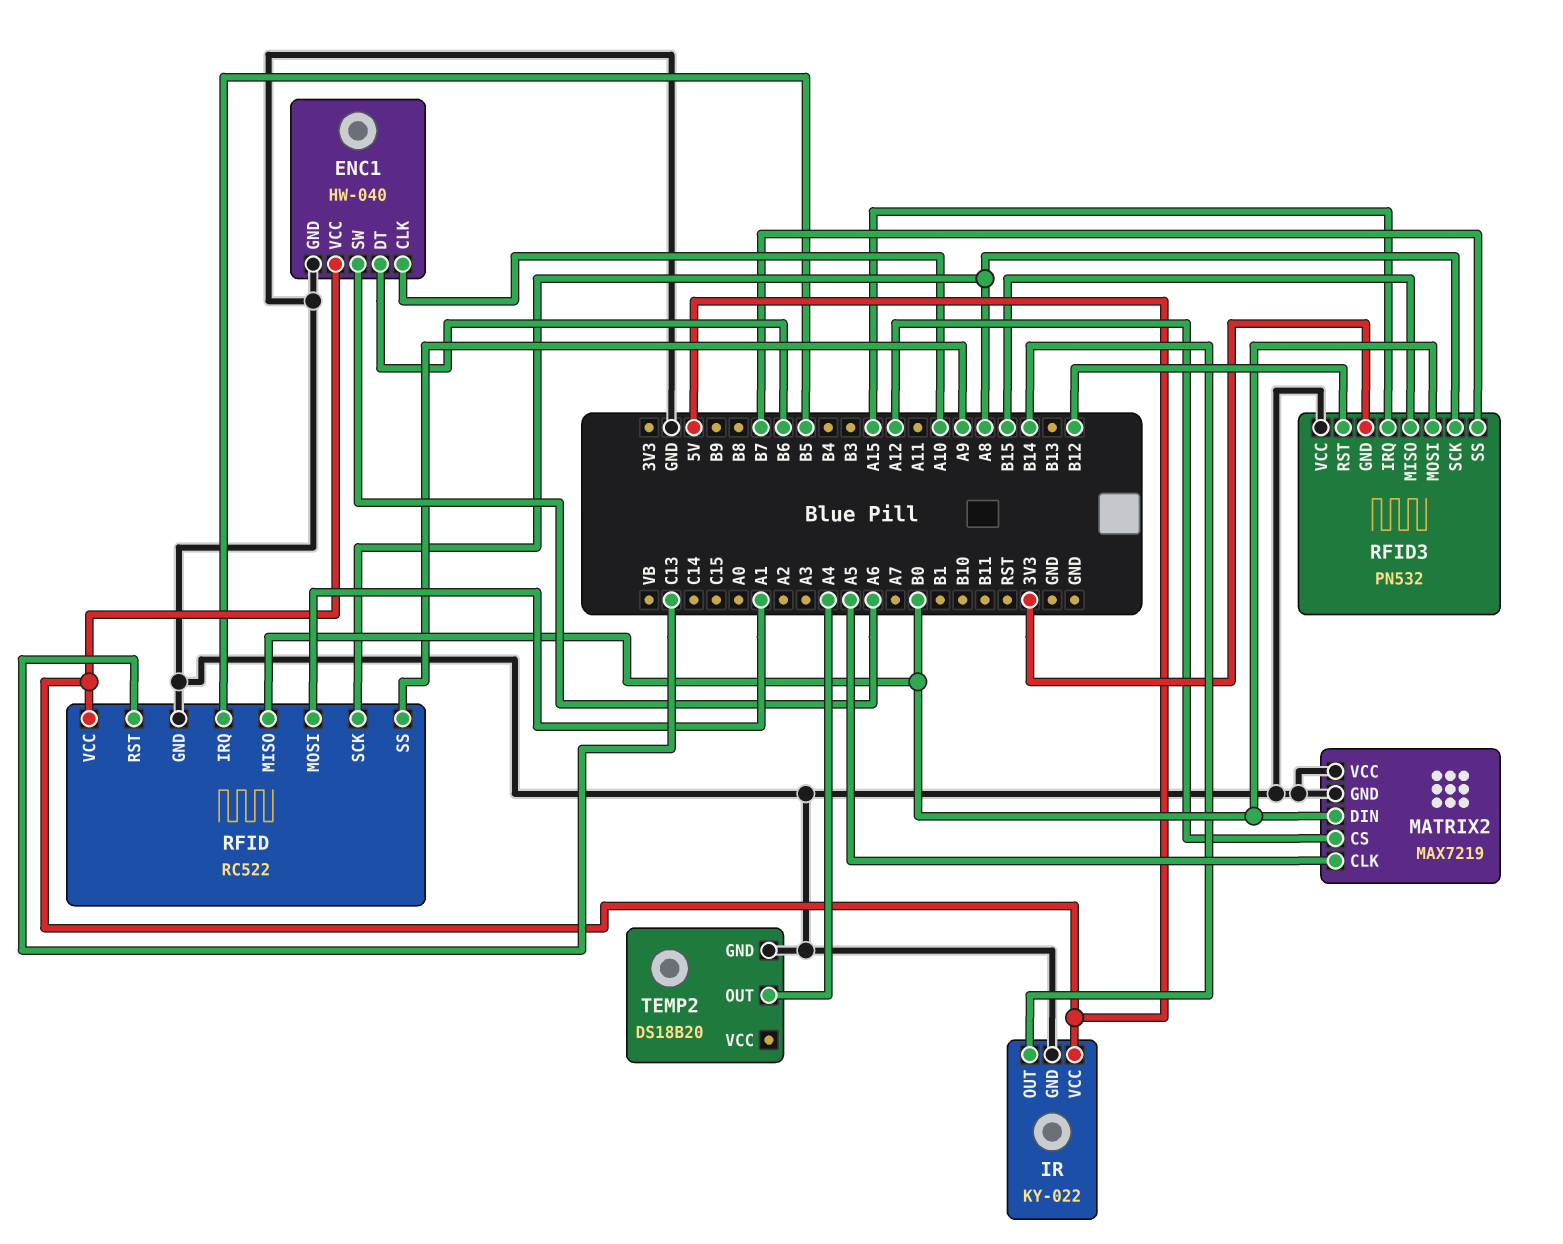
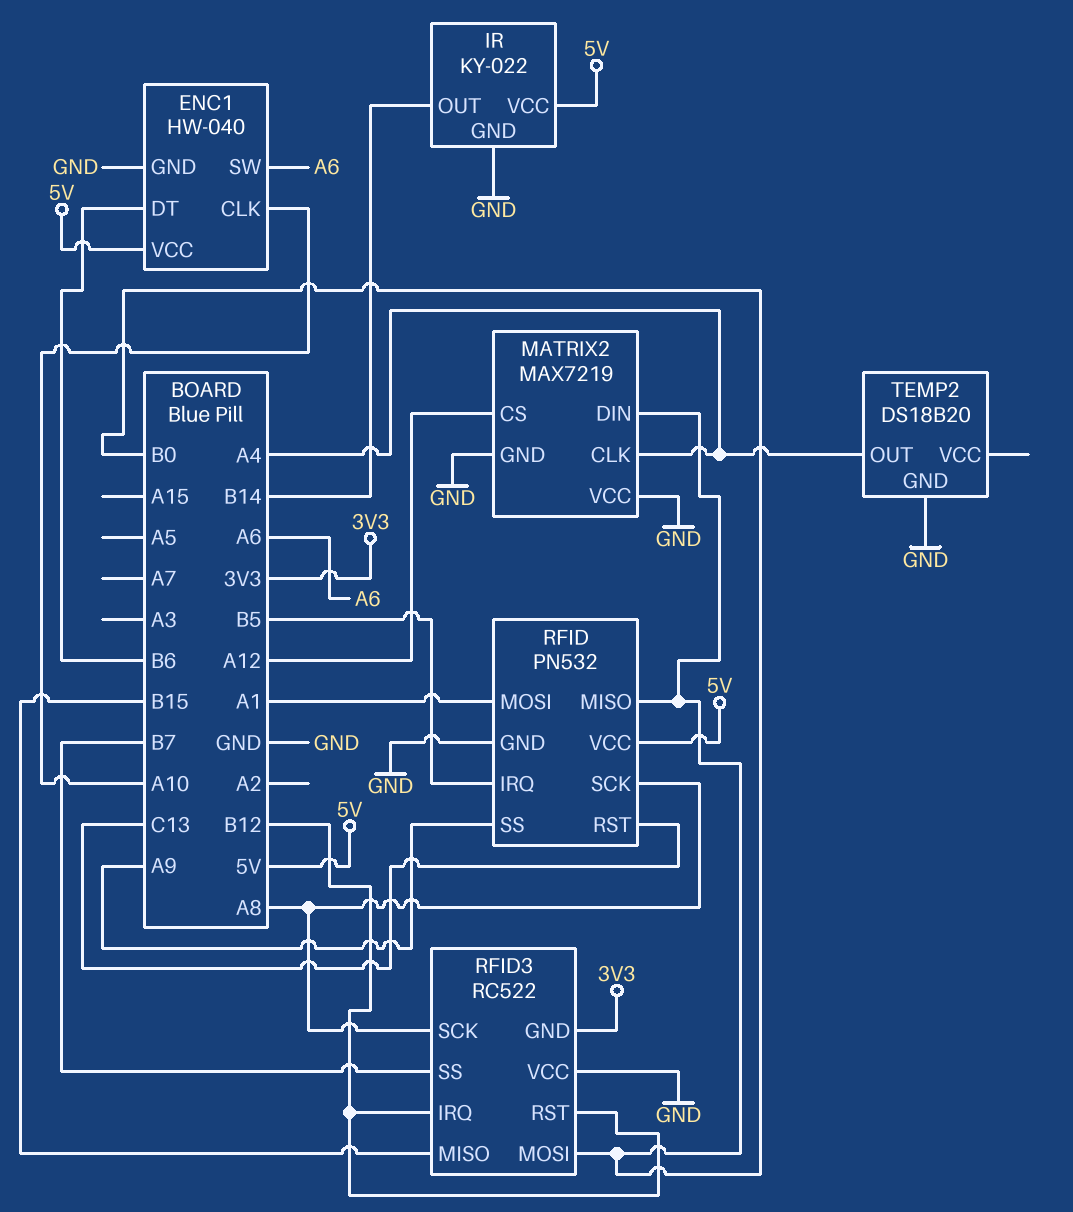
MATRIX2 pin CLK: A5 -> A4
RFID: RC522 -> PN532
RFID3: PN532 -> RC522
RFID3 pin IRQ: A15 -> B12

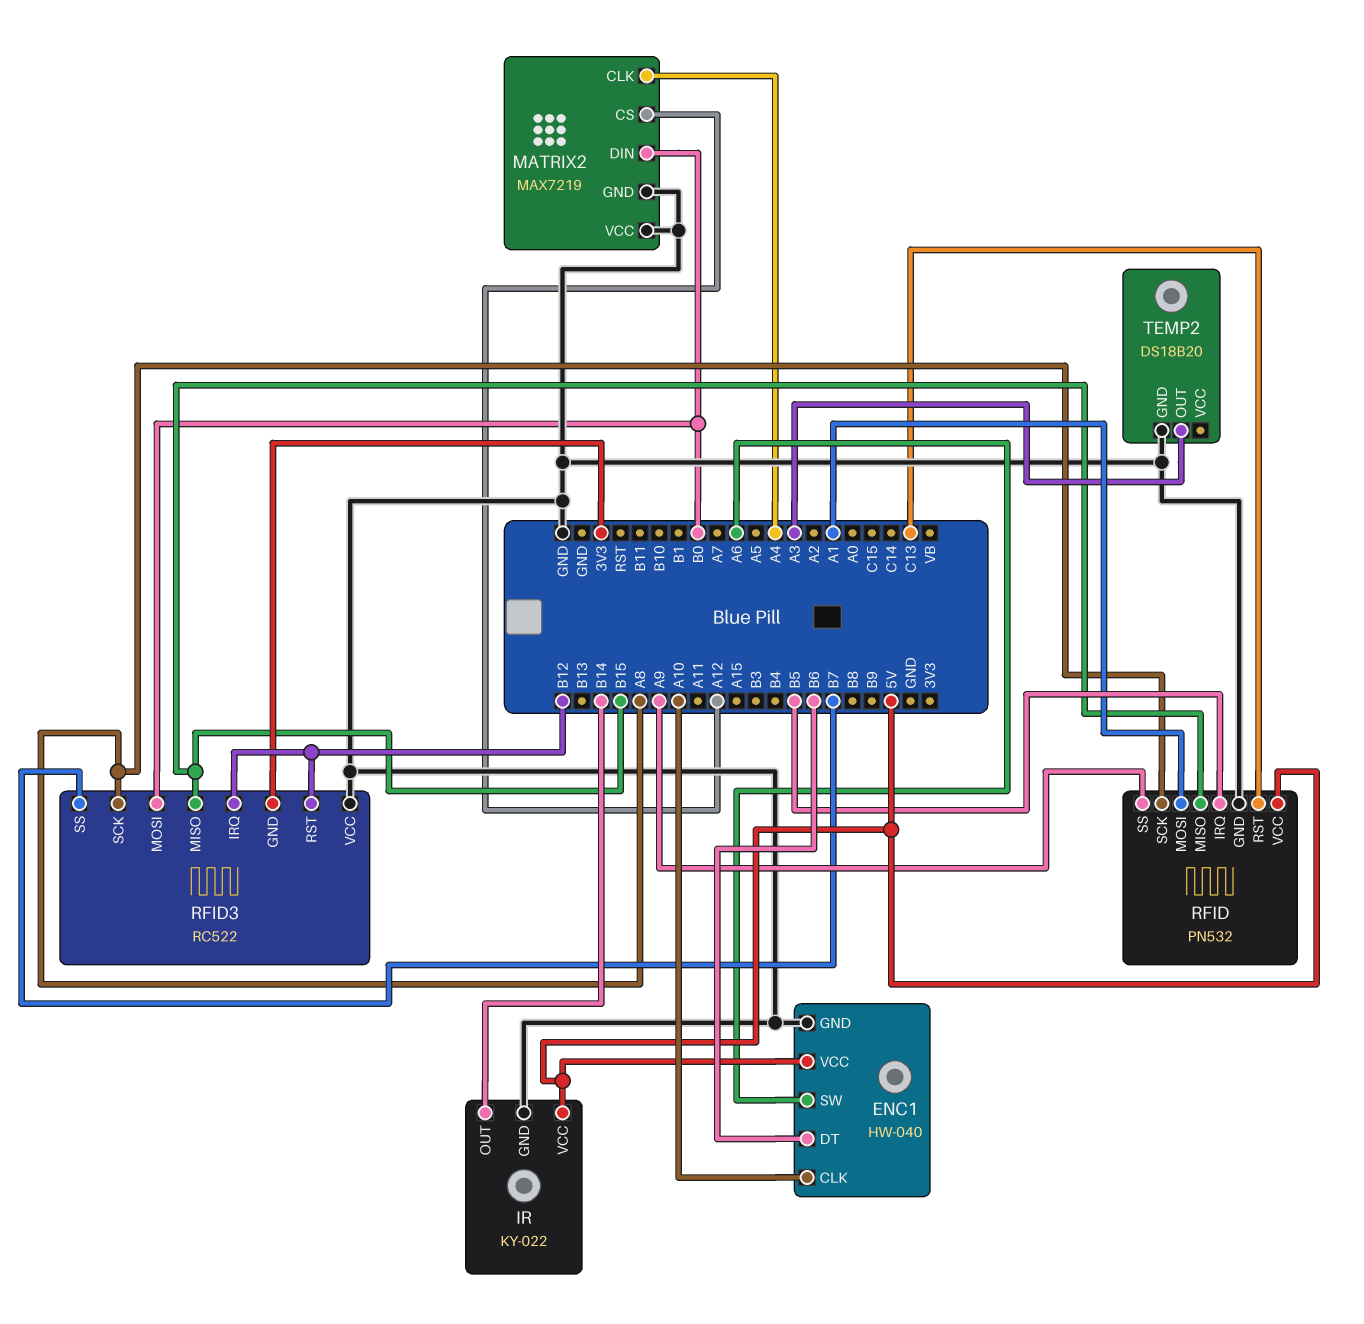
RFID pin MISO: B0 -> B15
TEMP2 pin OUT: A4 -> A3

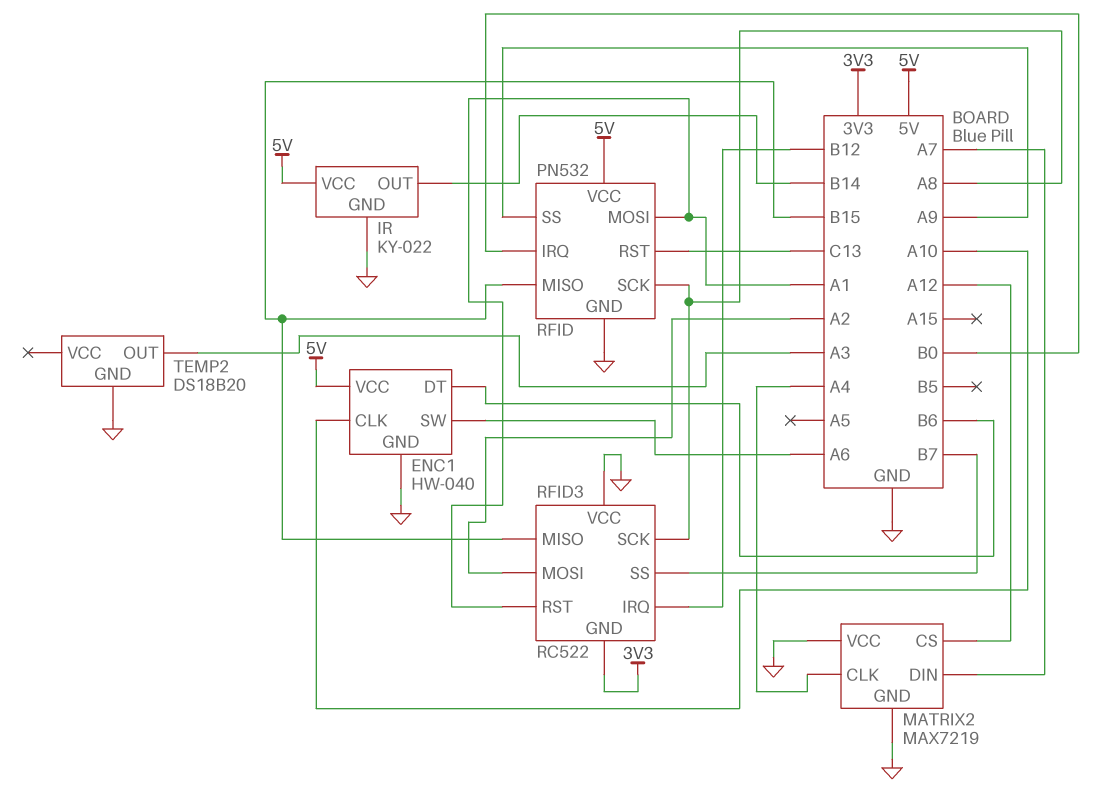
MATRIX2 pin DIN: B0 -> A7
RFID pin IRQ: B5 -> B0
RFID3 pin MOSI: B0 -> A2
RFID3 pin RST: B12 -> A1

